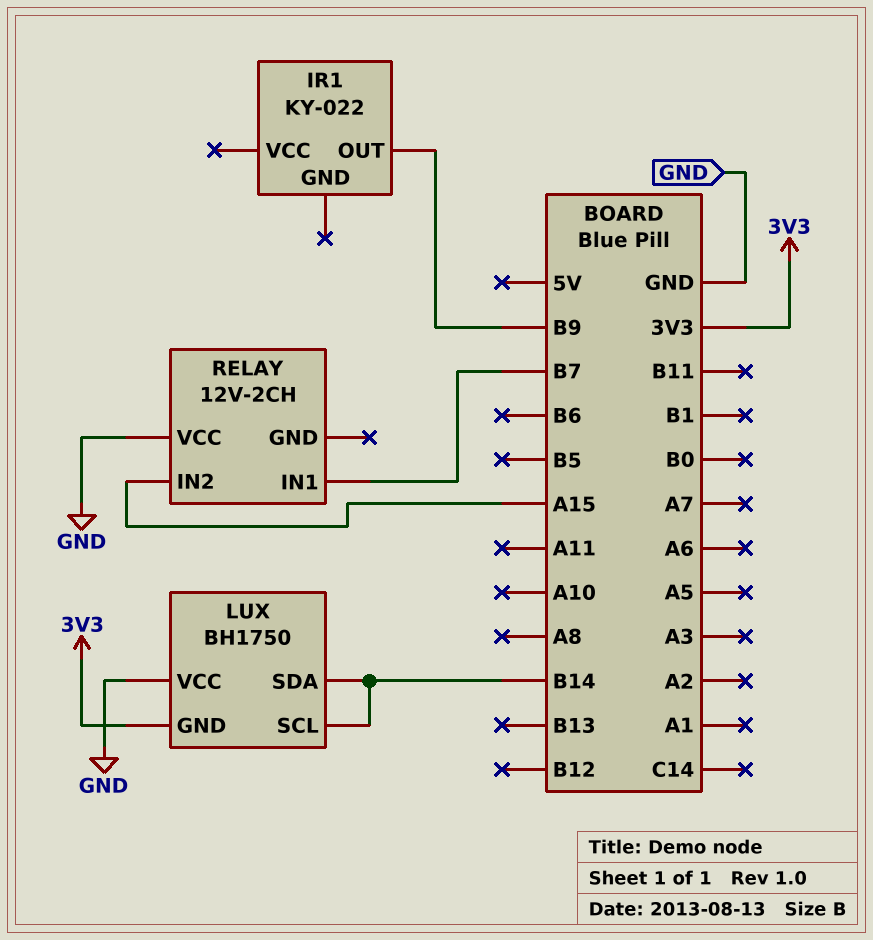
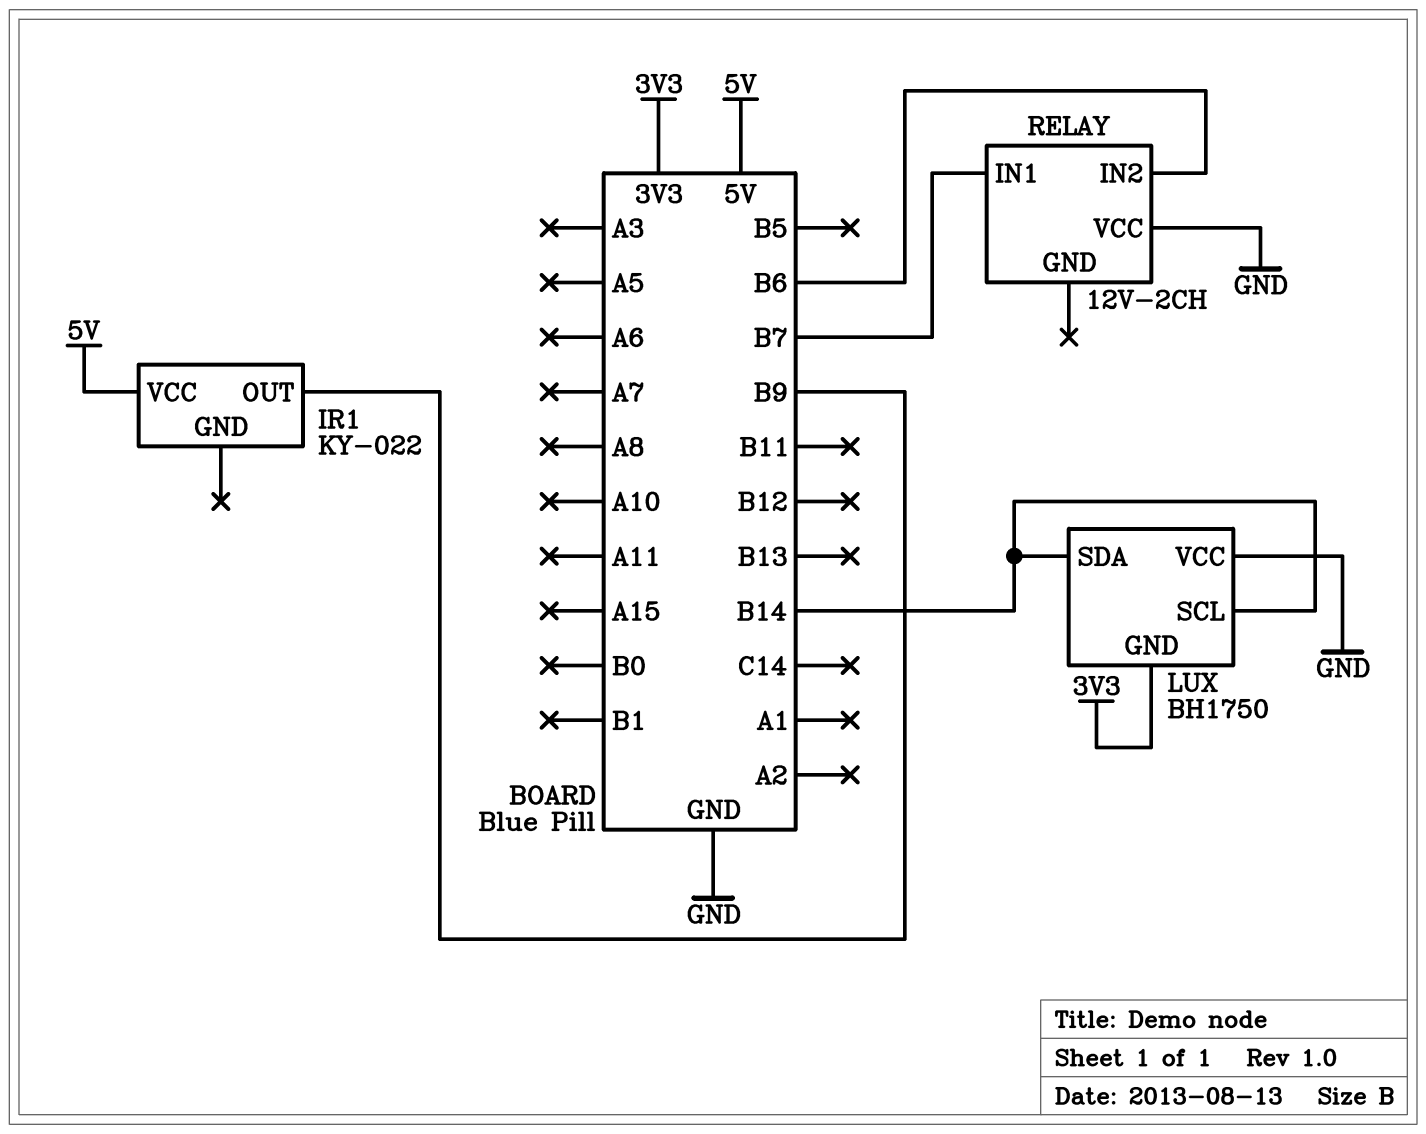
IR1 pin VCC: none -> 5V
RELAY pin IN2: A15 -> B6

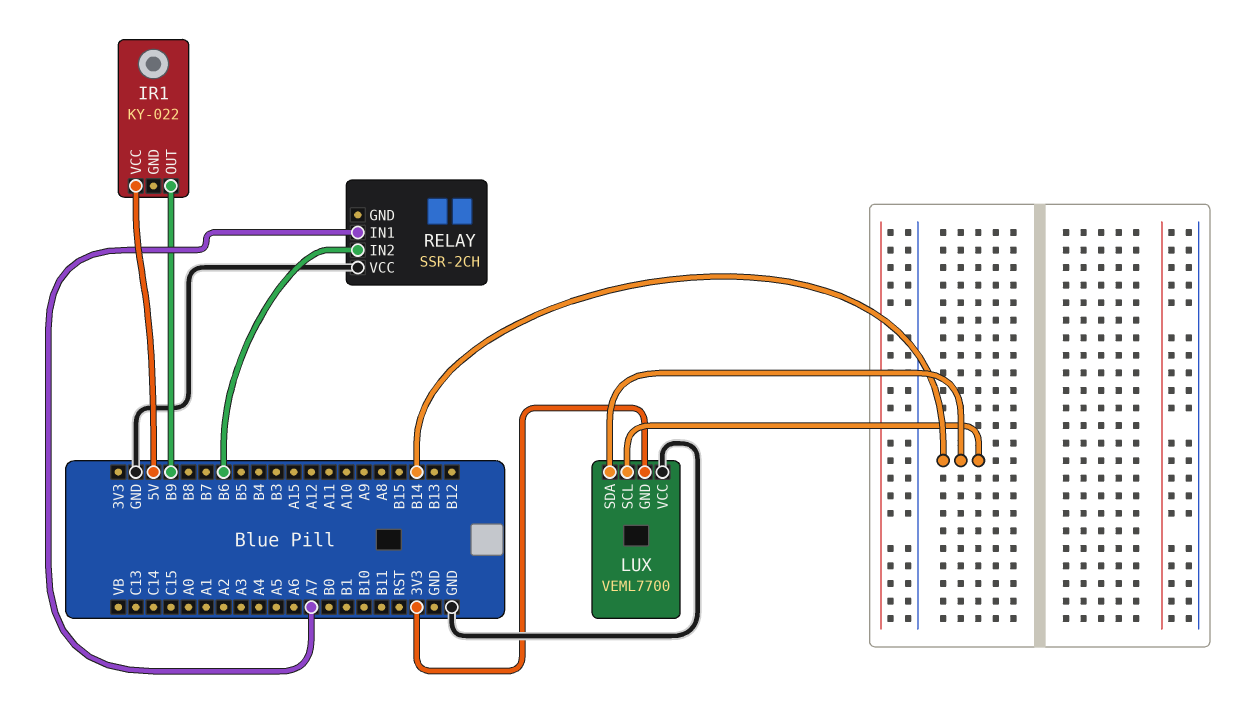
LUX: BH1750 -> VEML7700
RELAY: 12V-2CH -> SSR-2CH
RELAY pin IN1: B7 -> A7

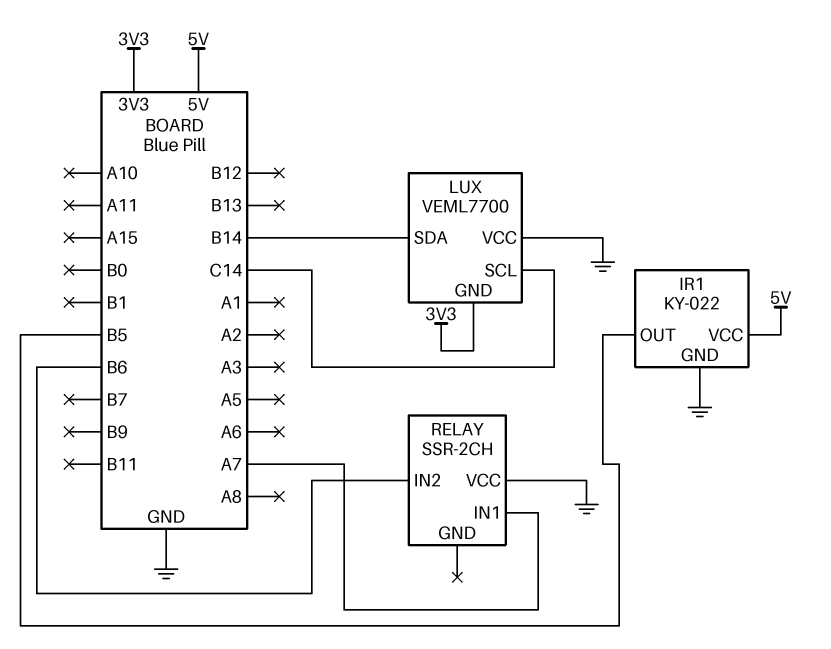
IR1 pin GND: none -> GND
IR1 pin OUT: B9 -> B5
LUX pin SCL: B14 -> C14

